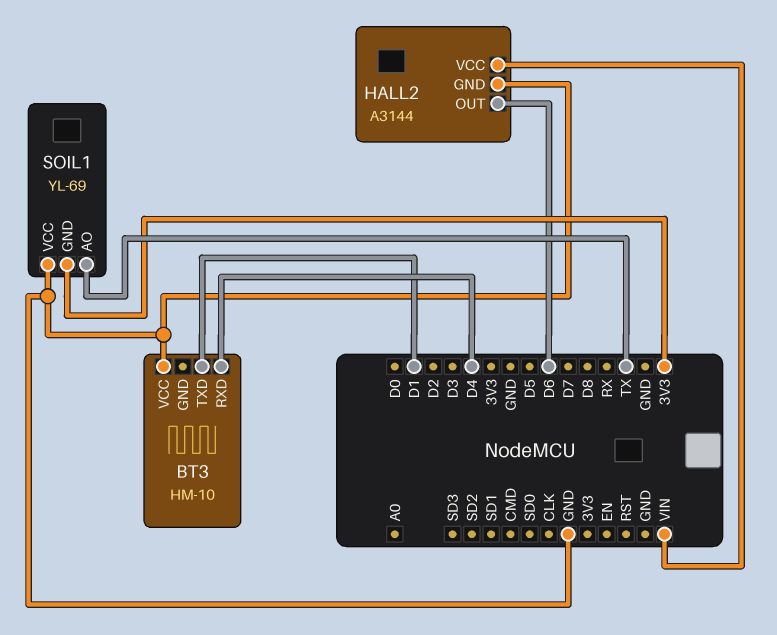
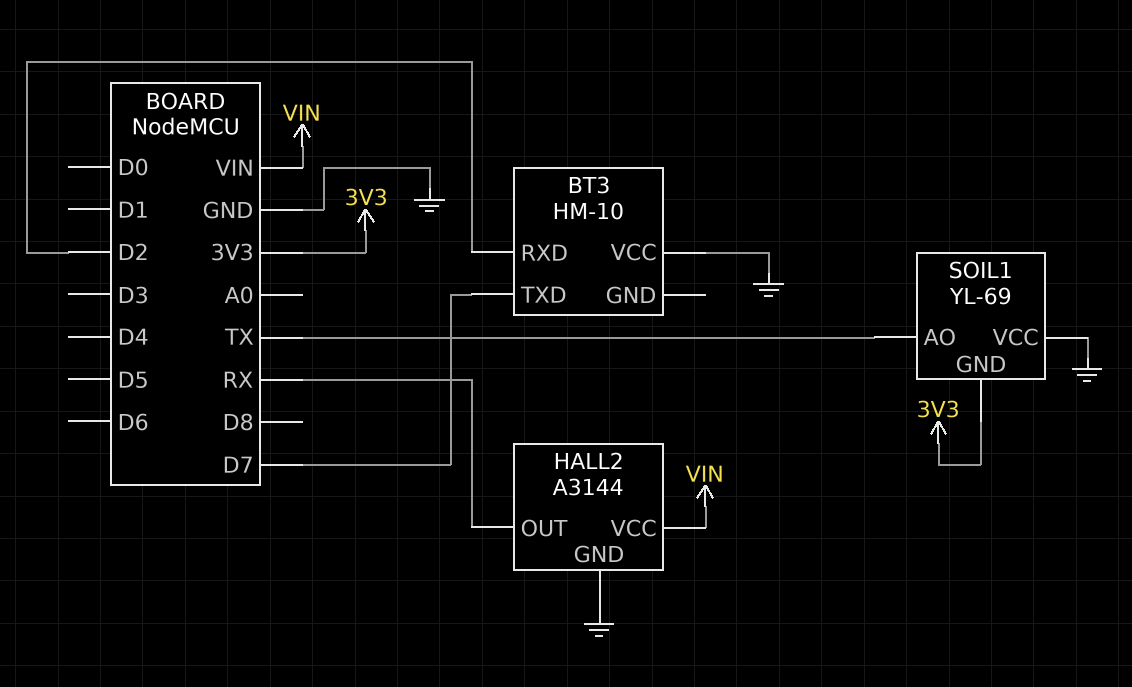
BT3 pin RXD: D4 -> D2
BT3 pin TXD: D1 -> D7
HALL2 pin OUT: D6 -> RX

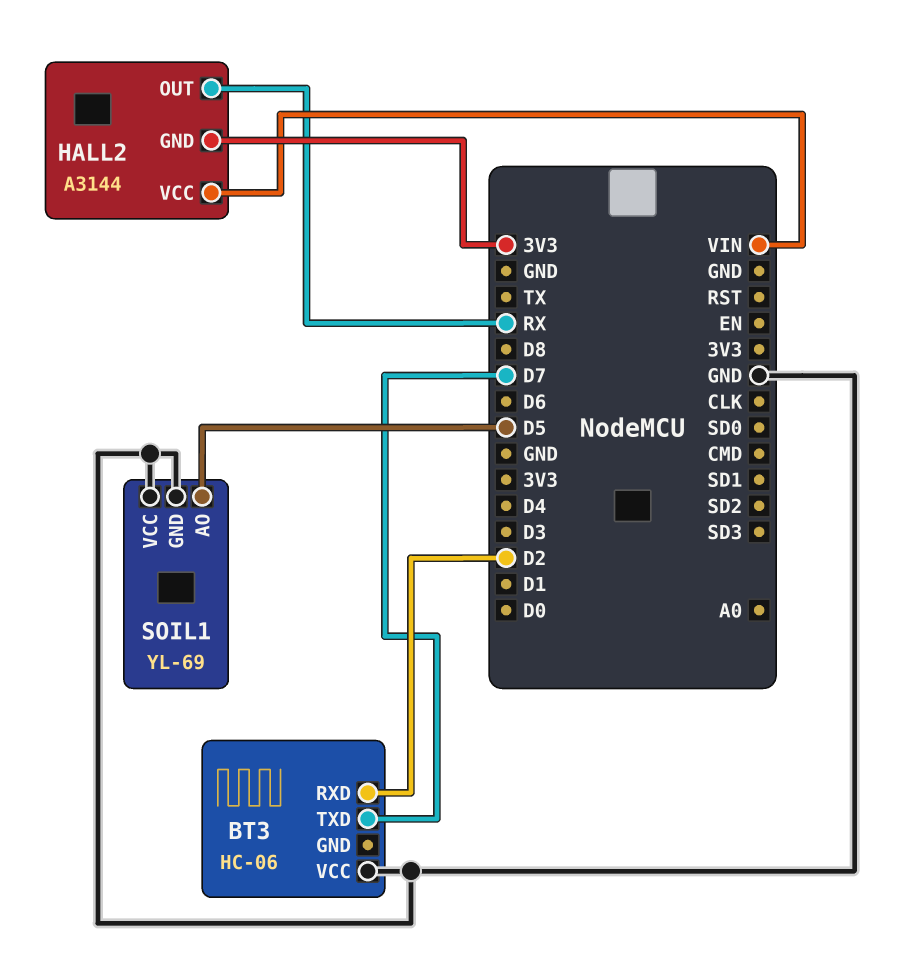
BT3: HM-10 -> HC-06
HALL2 pin GND: GND -> 3V3
SOIL1 pin AO: TX -> D5
SOIL1 pin GND: 3V3 -> GND

